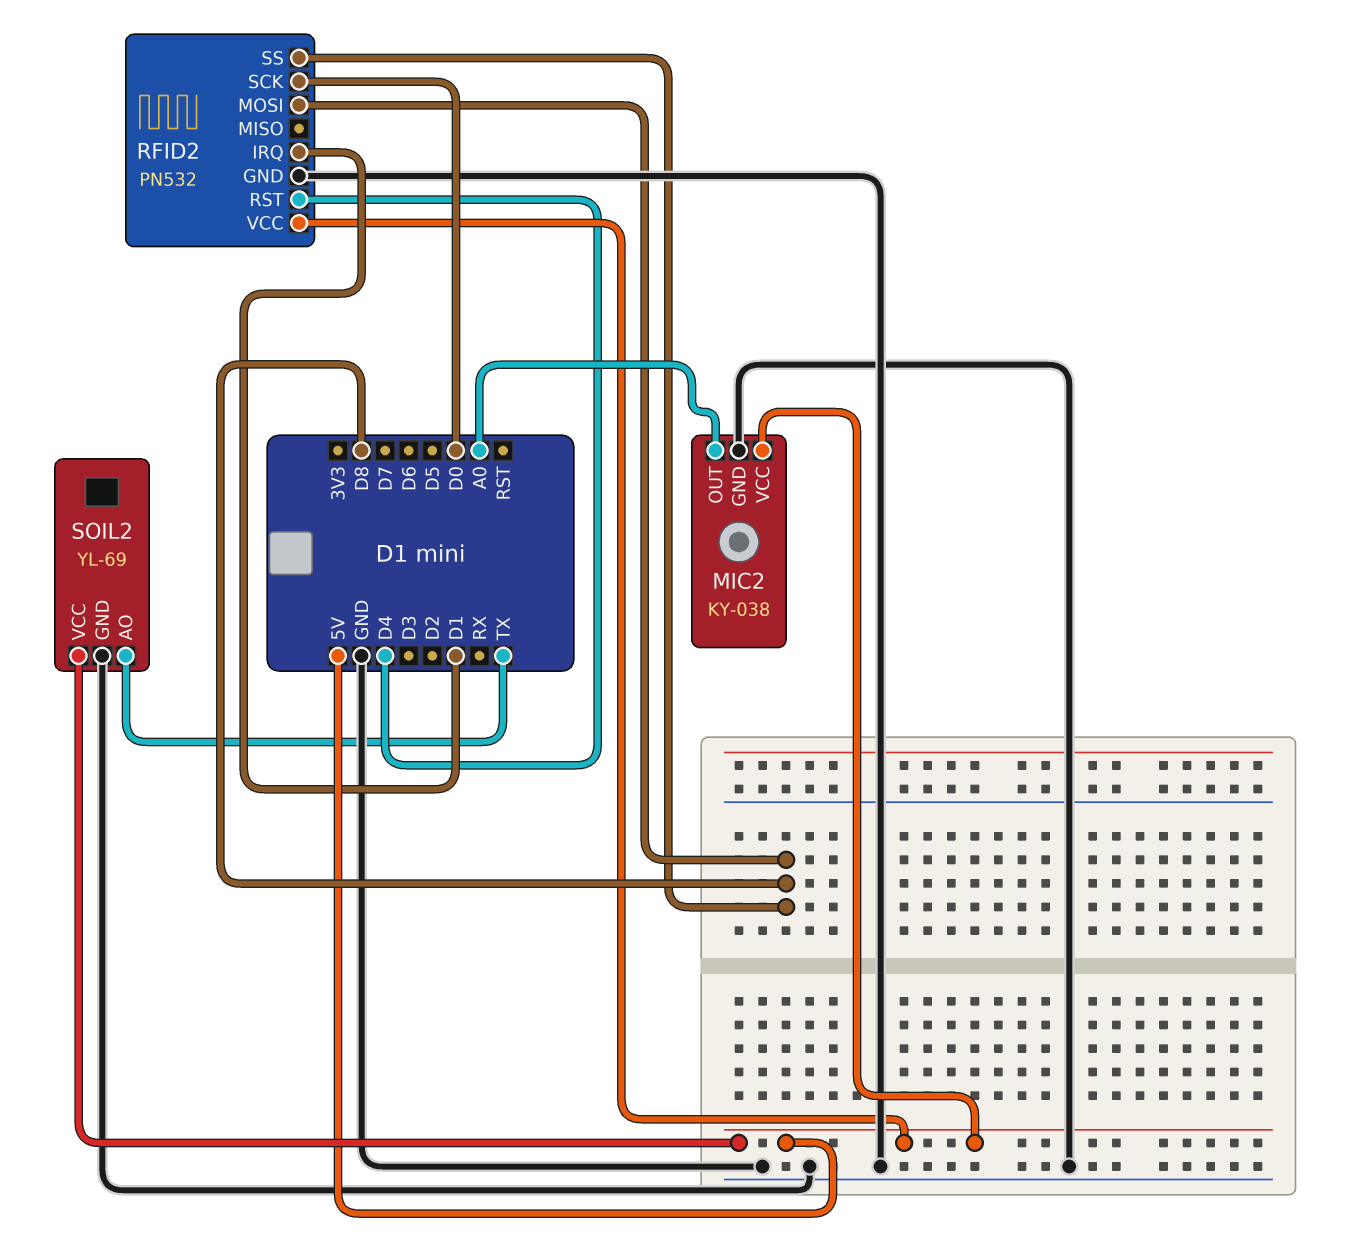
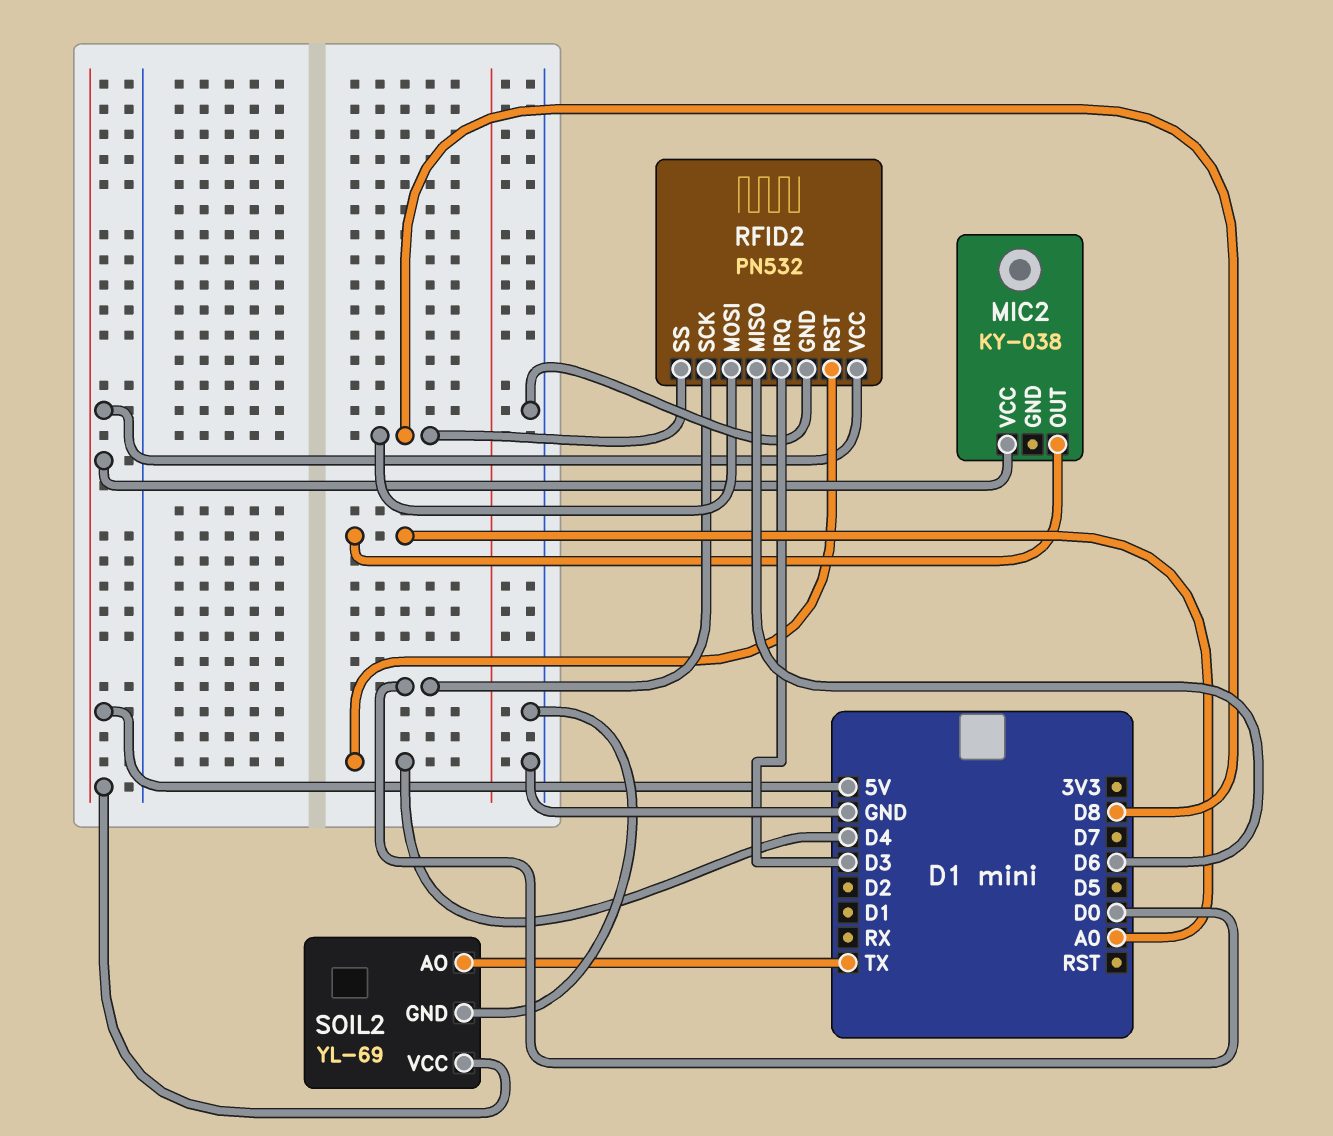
MIC2 pin GND: GND -> none
RFID2 pin IRQ: D1 -> D3
RFID2 pin MISO: none -> D6

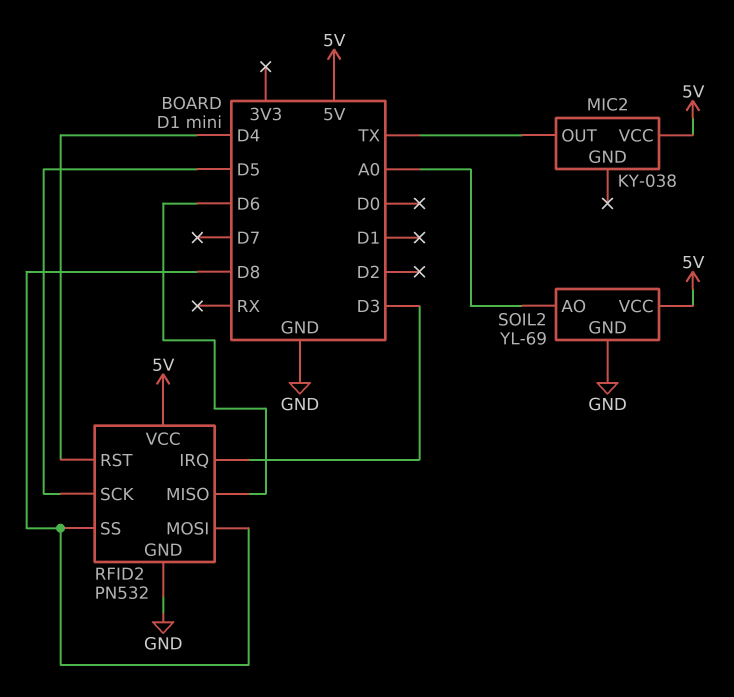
MIC2 pin OUT: A0 -> TX
RFID2 pin SCK: D0 -> D5
SOIL2 pin AO: TX -> A0

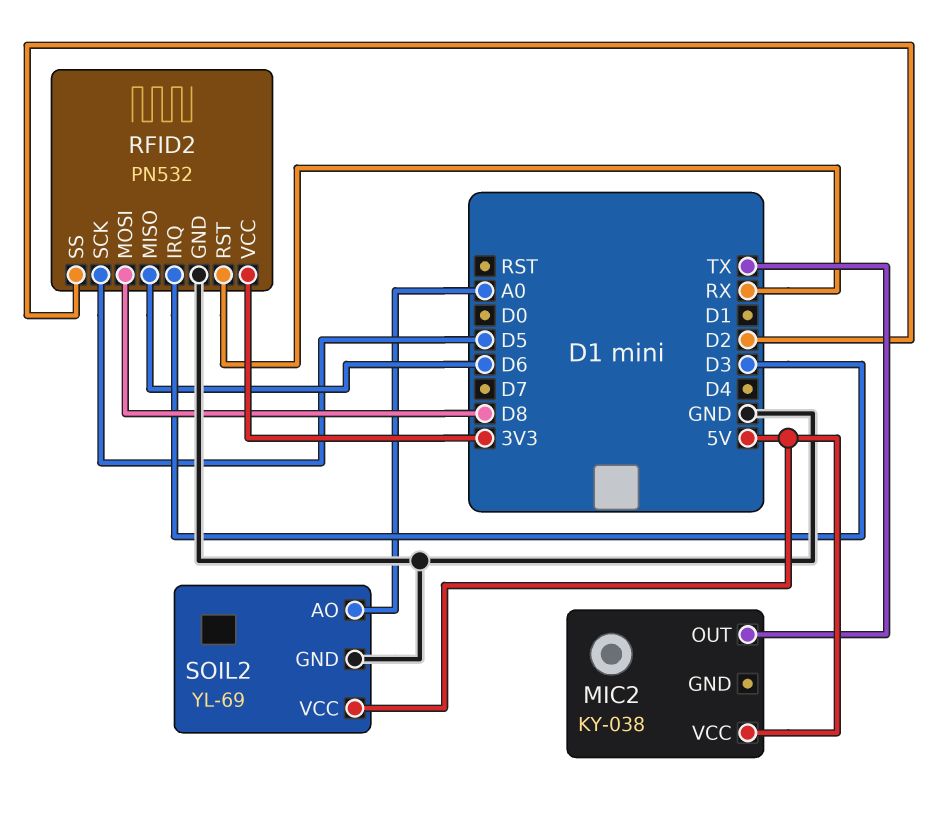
RFID2 pin RST: D4 -> RX
RFID2 pin SS: D8 -> D2
RFID2 pin VCC: 5V -> 3V3

